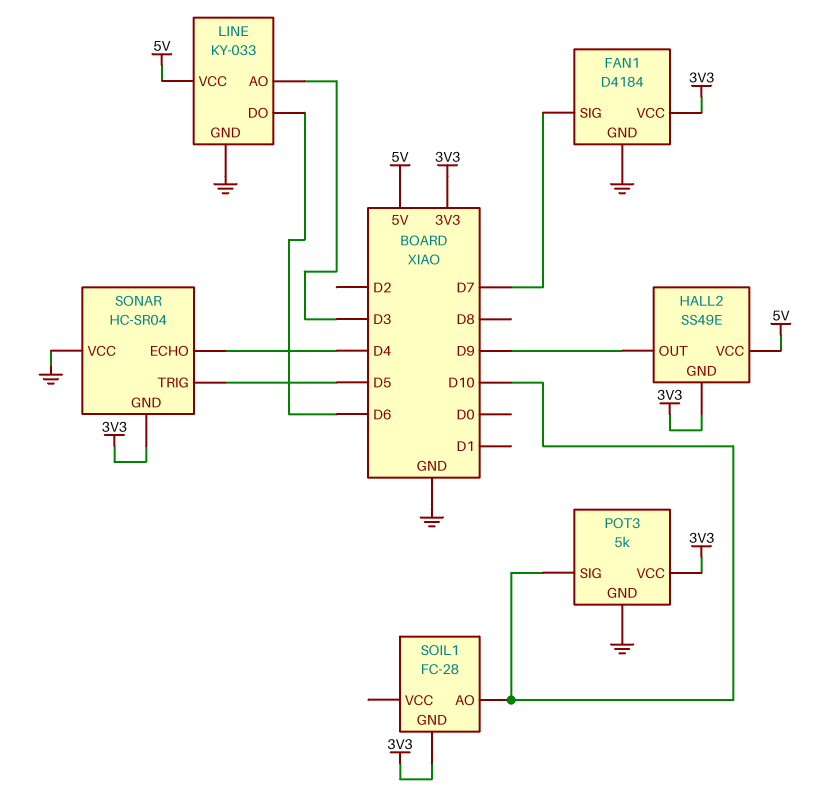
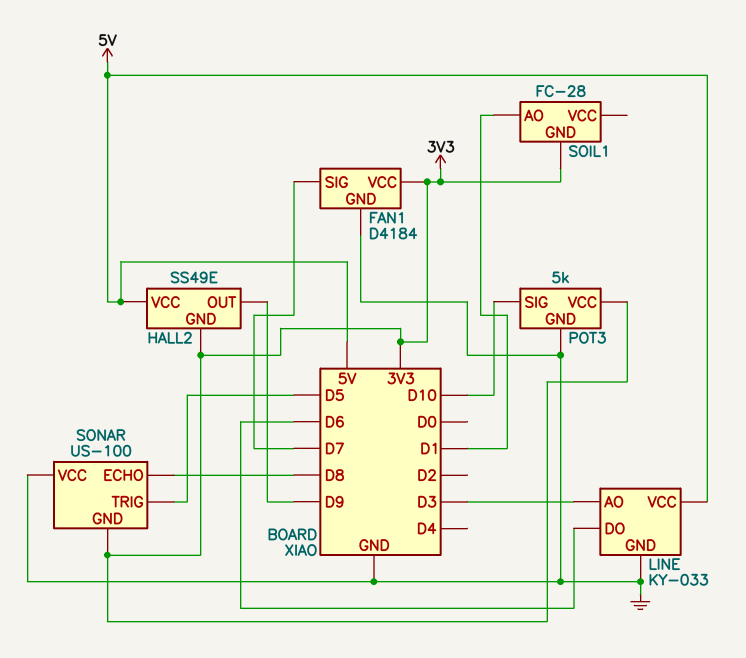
SOIL1 pin AO: D10 -> D1
SONAR: HC-SR04 -> US-100
SONAR pin ECHO: D4 -> D8

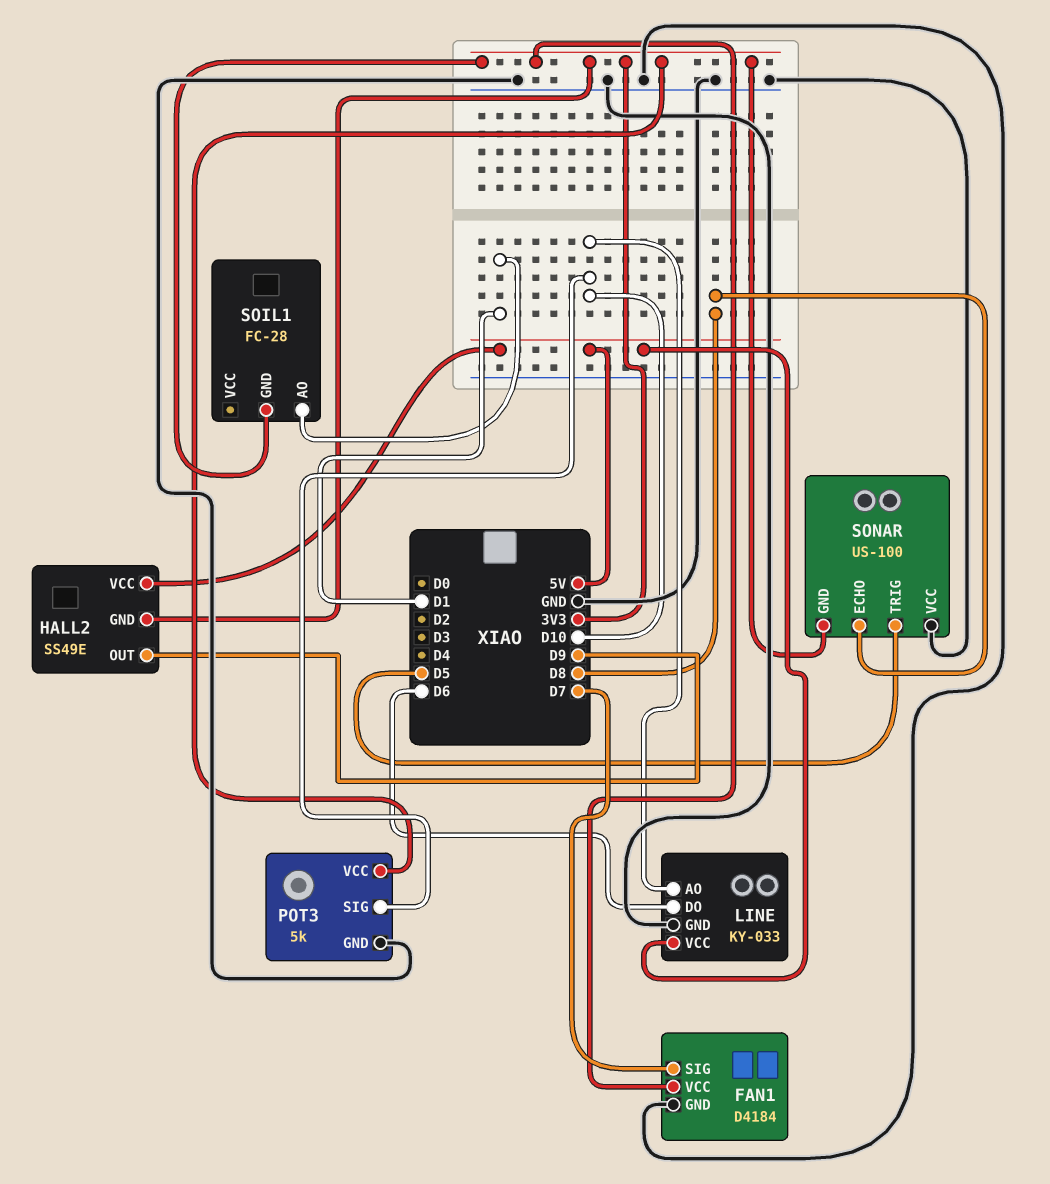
LINE pin AO: D3 -> D10

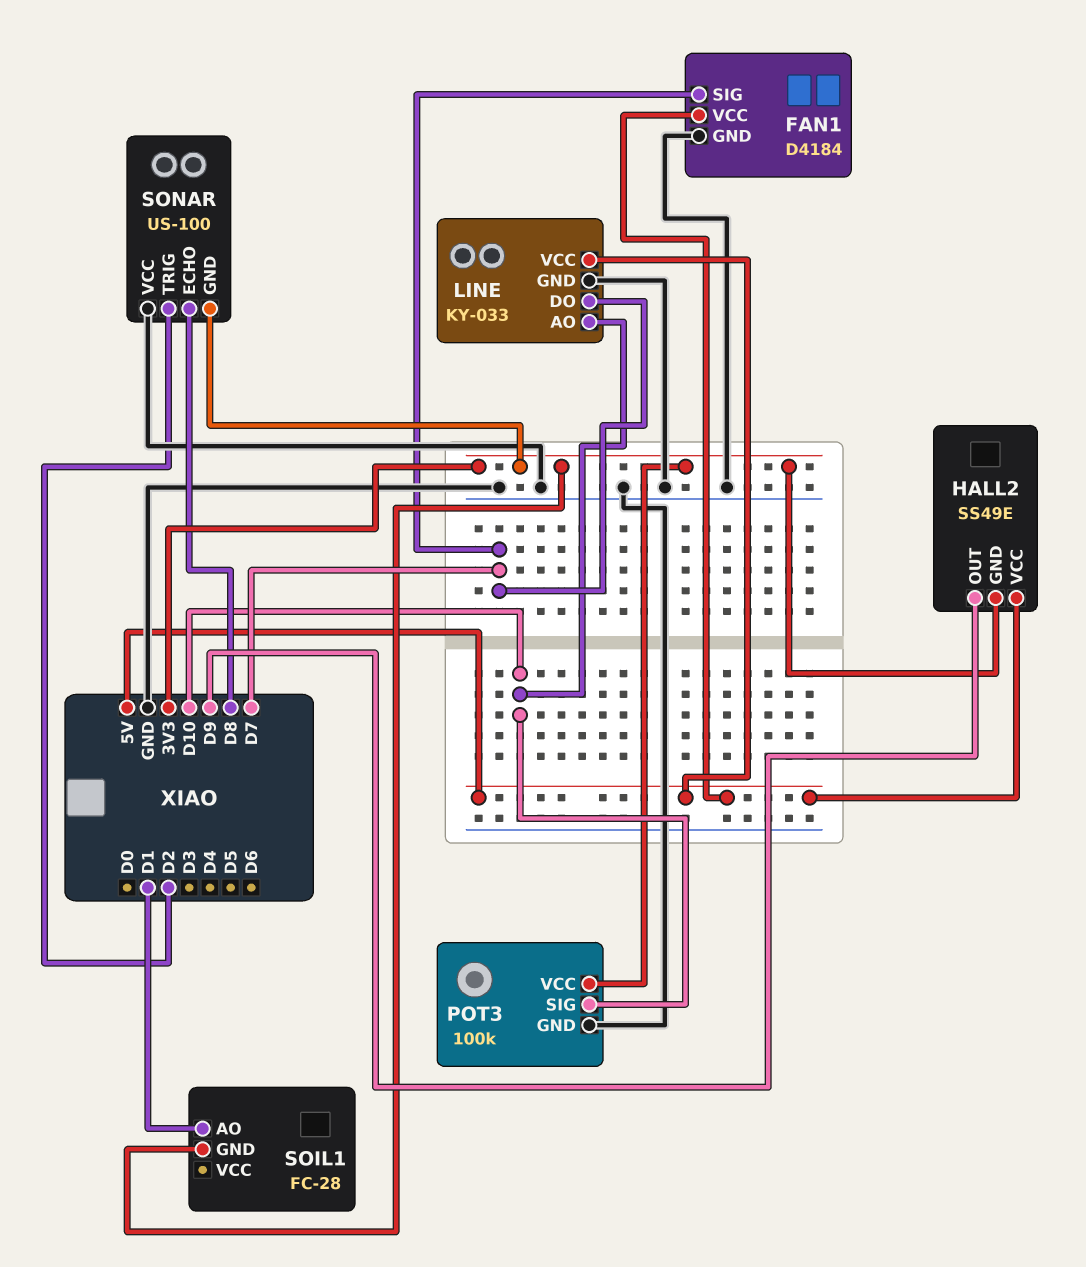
FAN1 pin VCC: 3V3 -> 5V
LINE pin DO: D6 -> D7
POT3: 5k -> 100k
SONAR pin TRIG: D5 -> D2

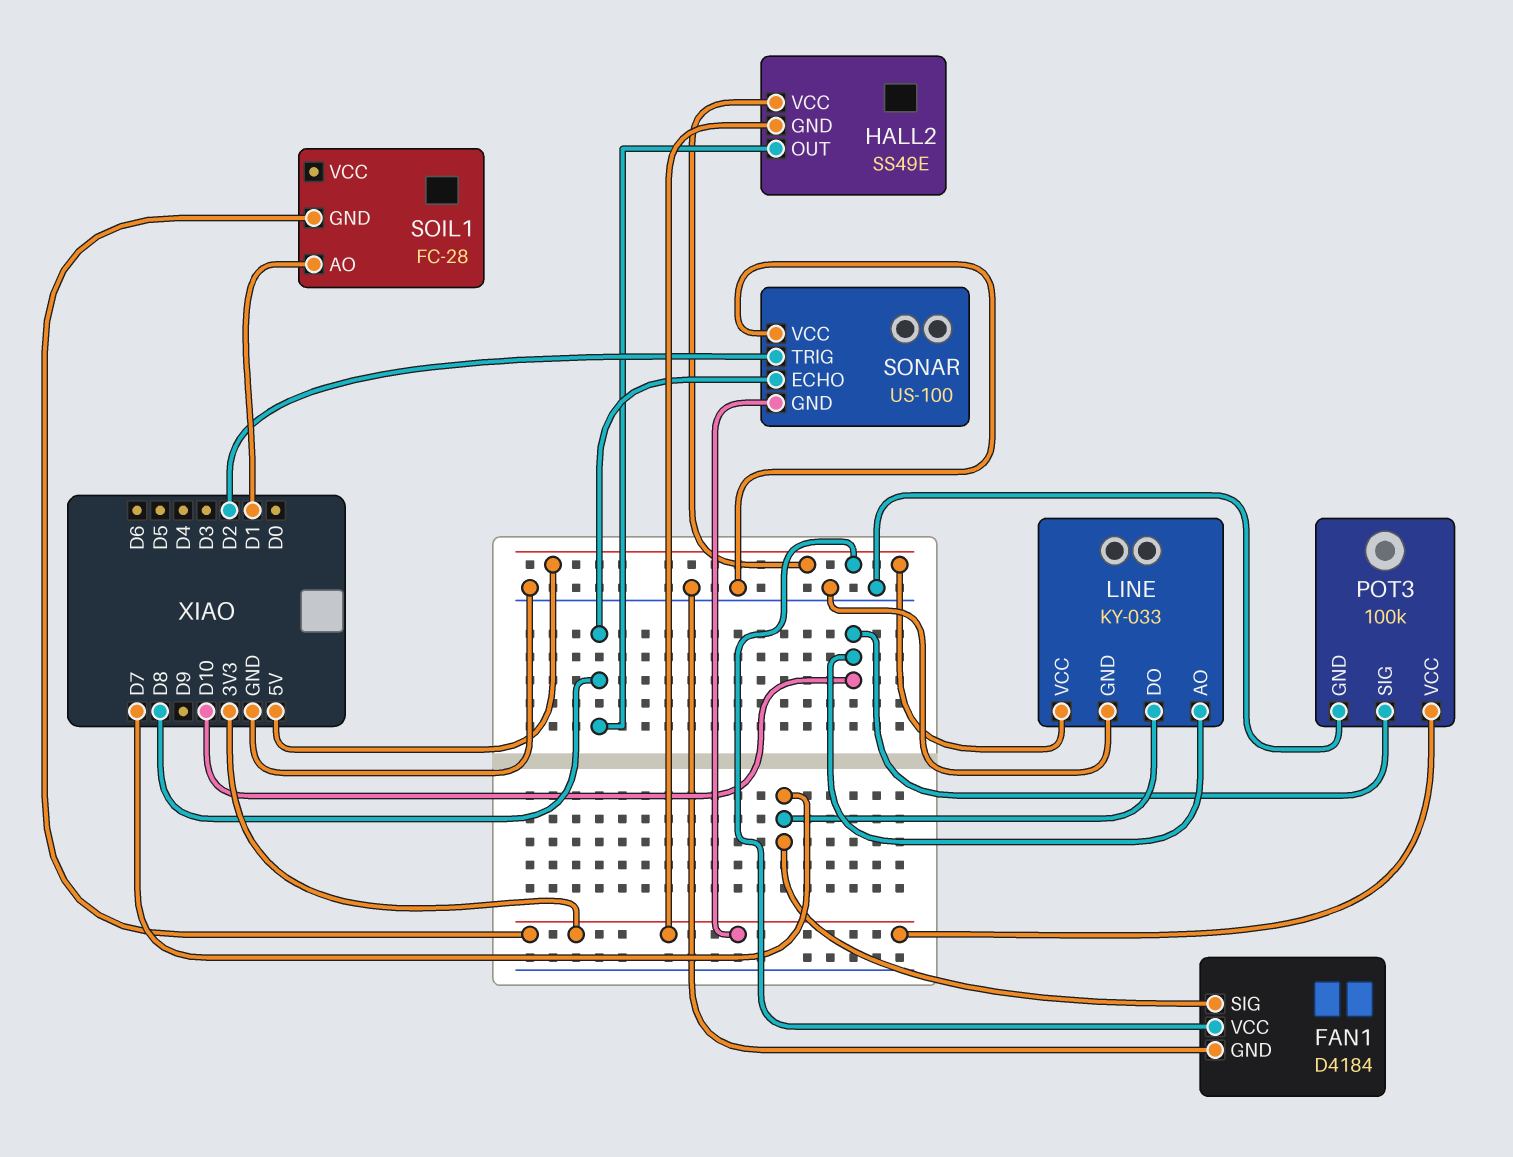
HALL2 pin OUT: D9 -> D8

